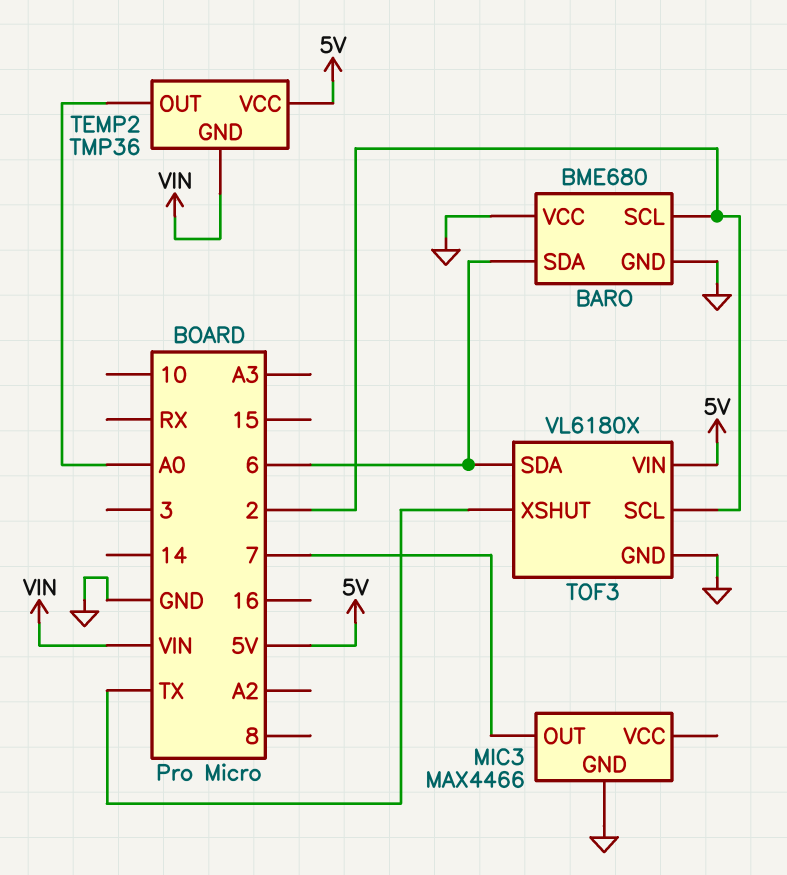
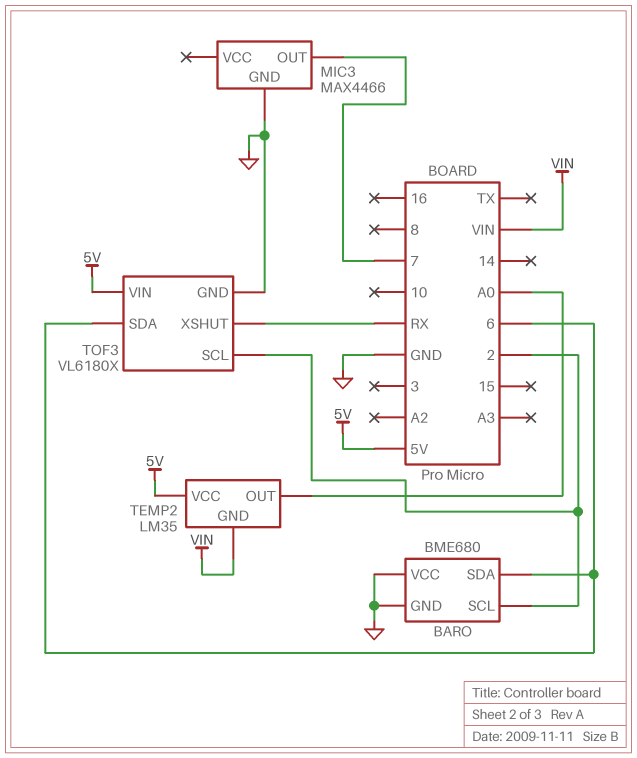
TEMP2: TMP36 -> LM35
TOF3 pin XSHUT: TX -> RX

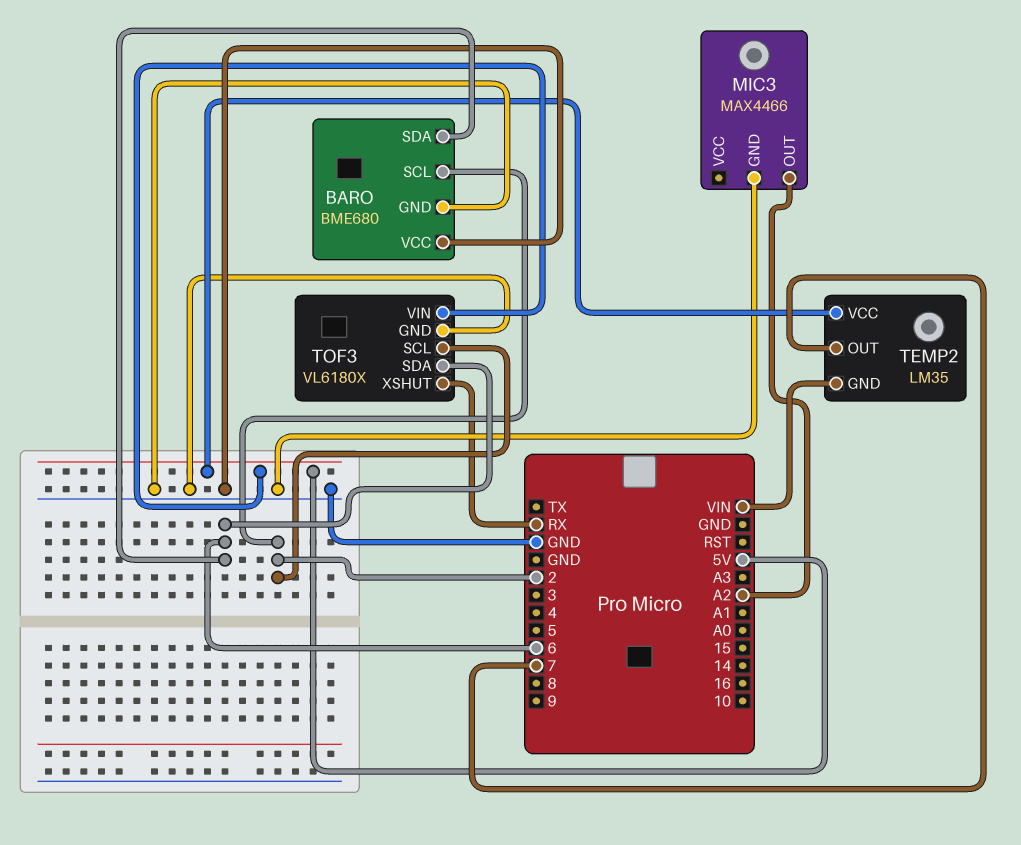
MIC3 pin OUT: 7 -> A2
TEMP2 pin OUT: A0 -> 7

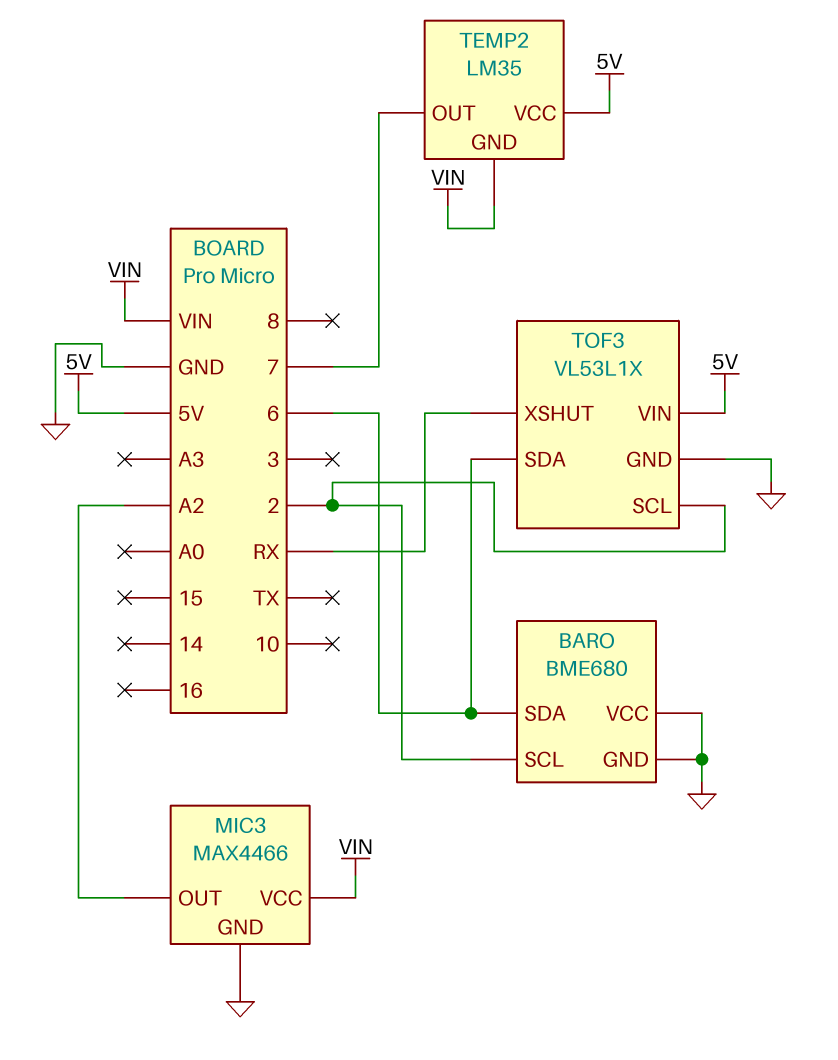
MIC3 pin VCC: none -> VIN
TOF3: VL6180X -> VL53L1X

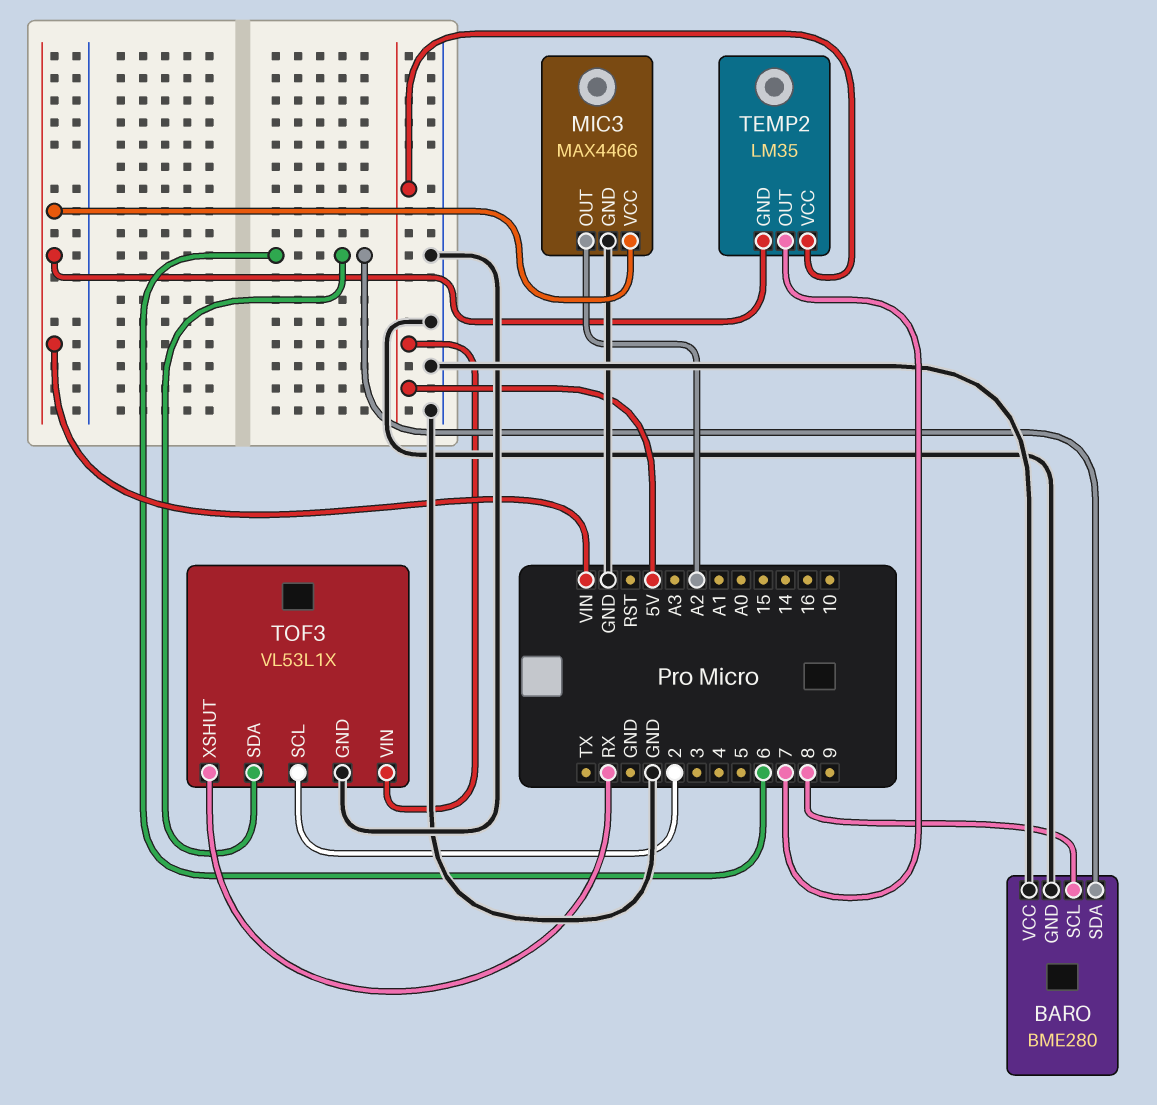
BARO: BME680 -> BME280
BARO pin SCL: 2 -> 8

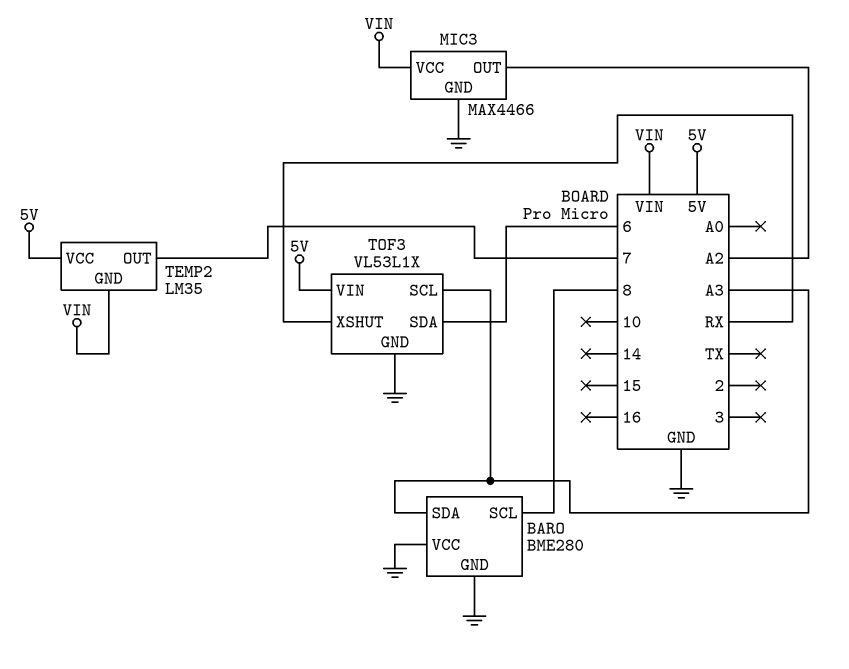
BARO pin SDA: 6 -> A3
TOF3 pin SCL: 2 -> A3

